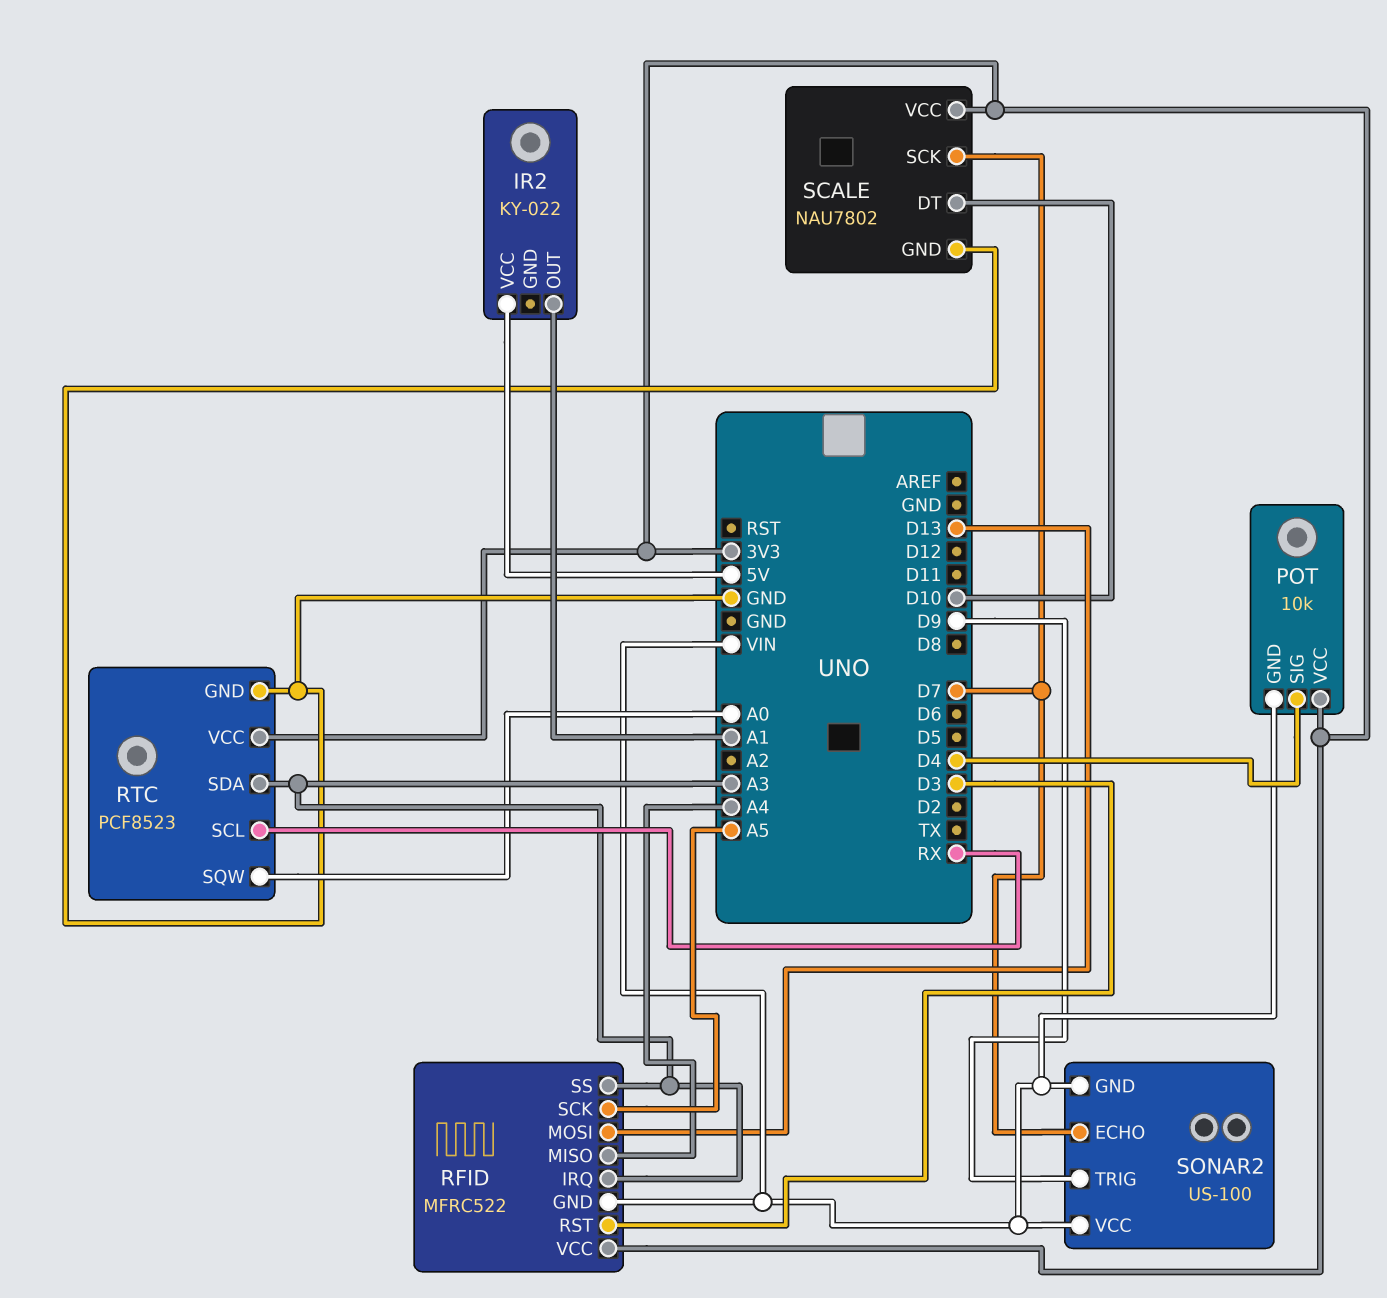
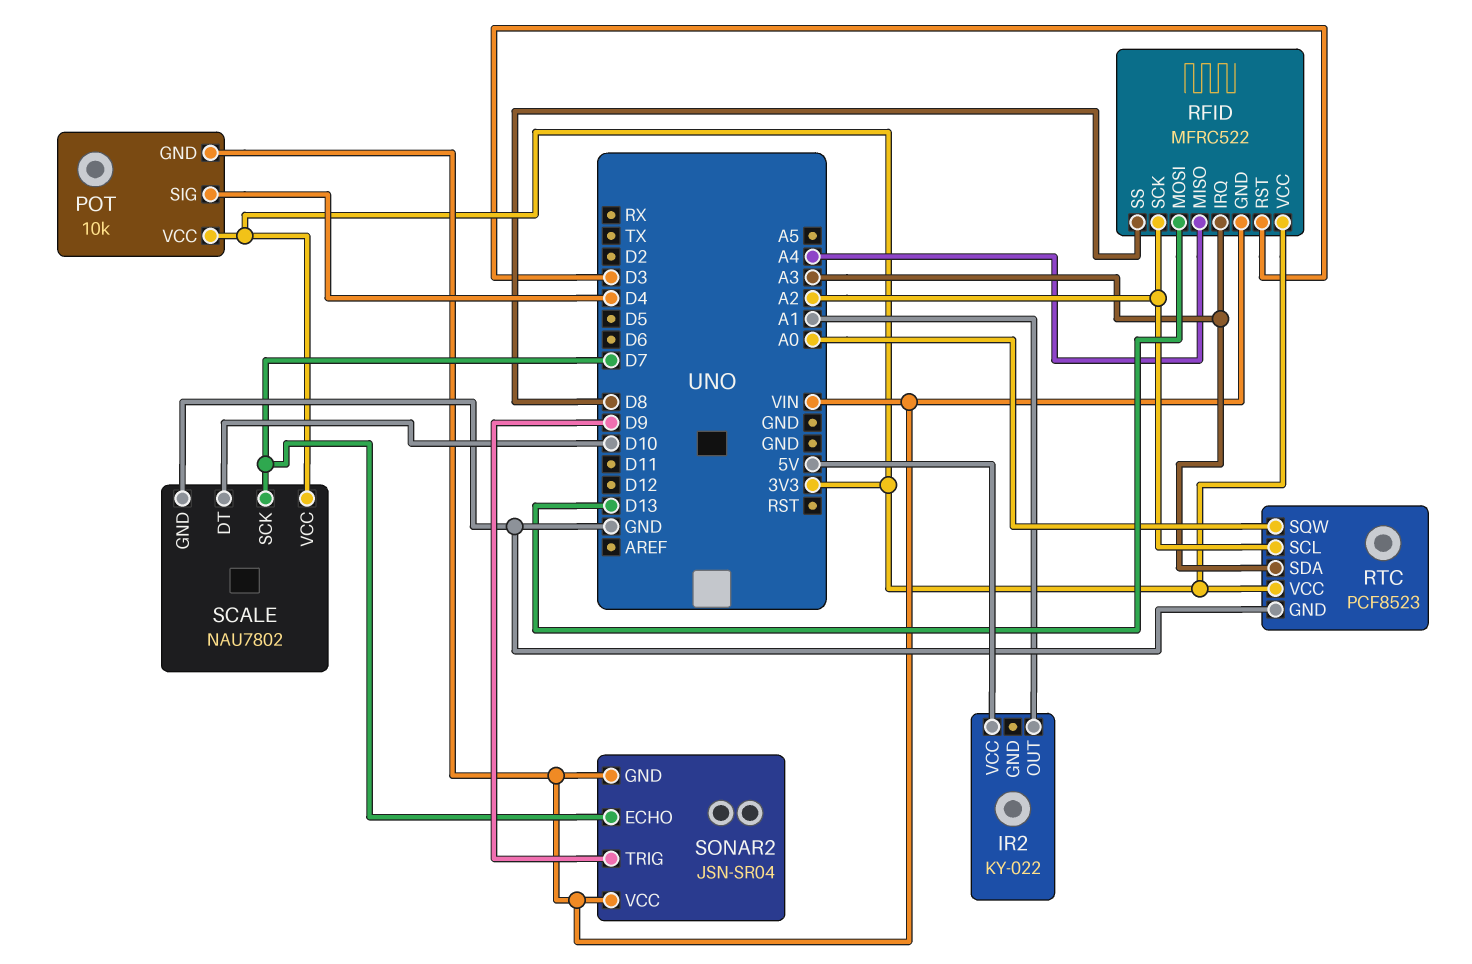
RFID pin SCK: A5 -> A2
RFID pin SS: A3 -> D8
RTC pin SCL: RX -> A2
SONAR2: US-100 -> JSN-SR04

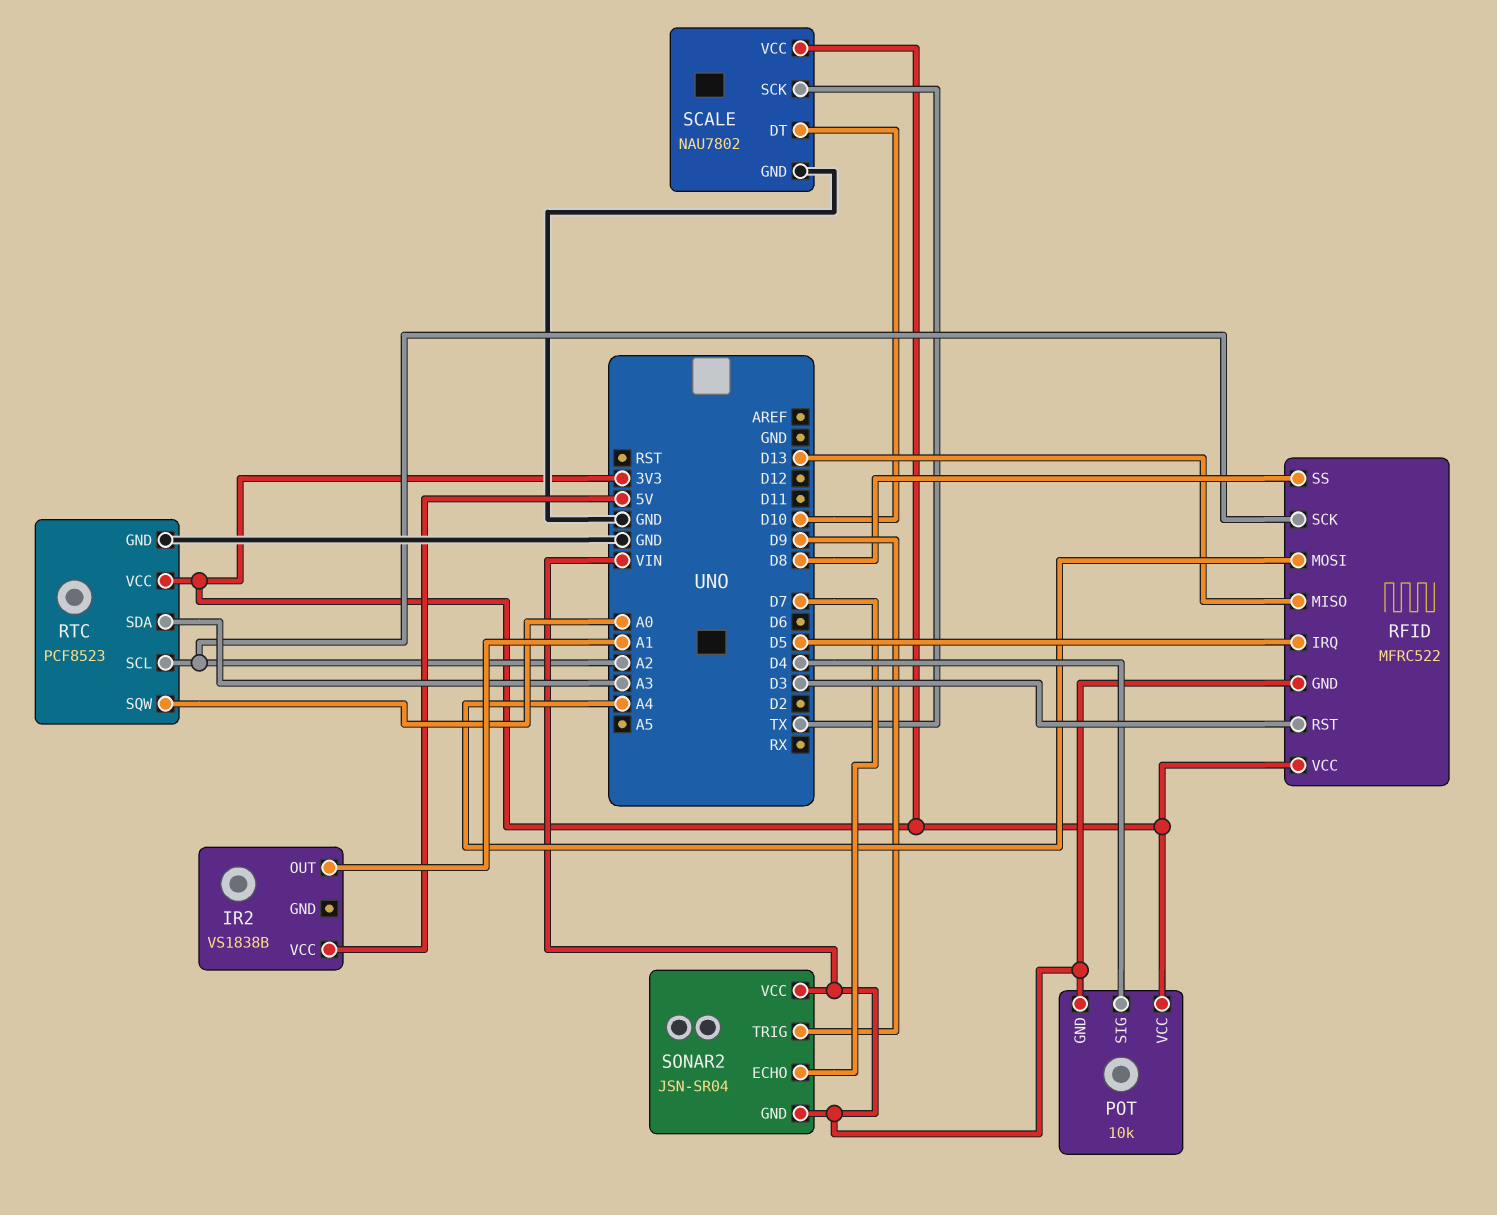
IR2: KY-022 -> VS1838B
RFID pin IRQ: A3 -> D5
RFID pin MISO: A4 -> D13
RFID pin MOSI: D13 -> A4
SCALE pin SCK: D7 -> TX

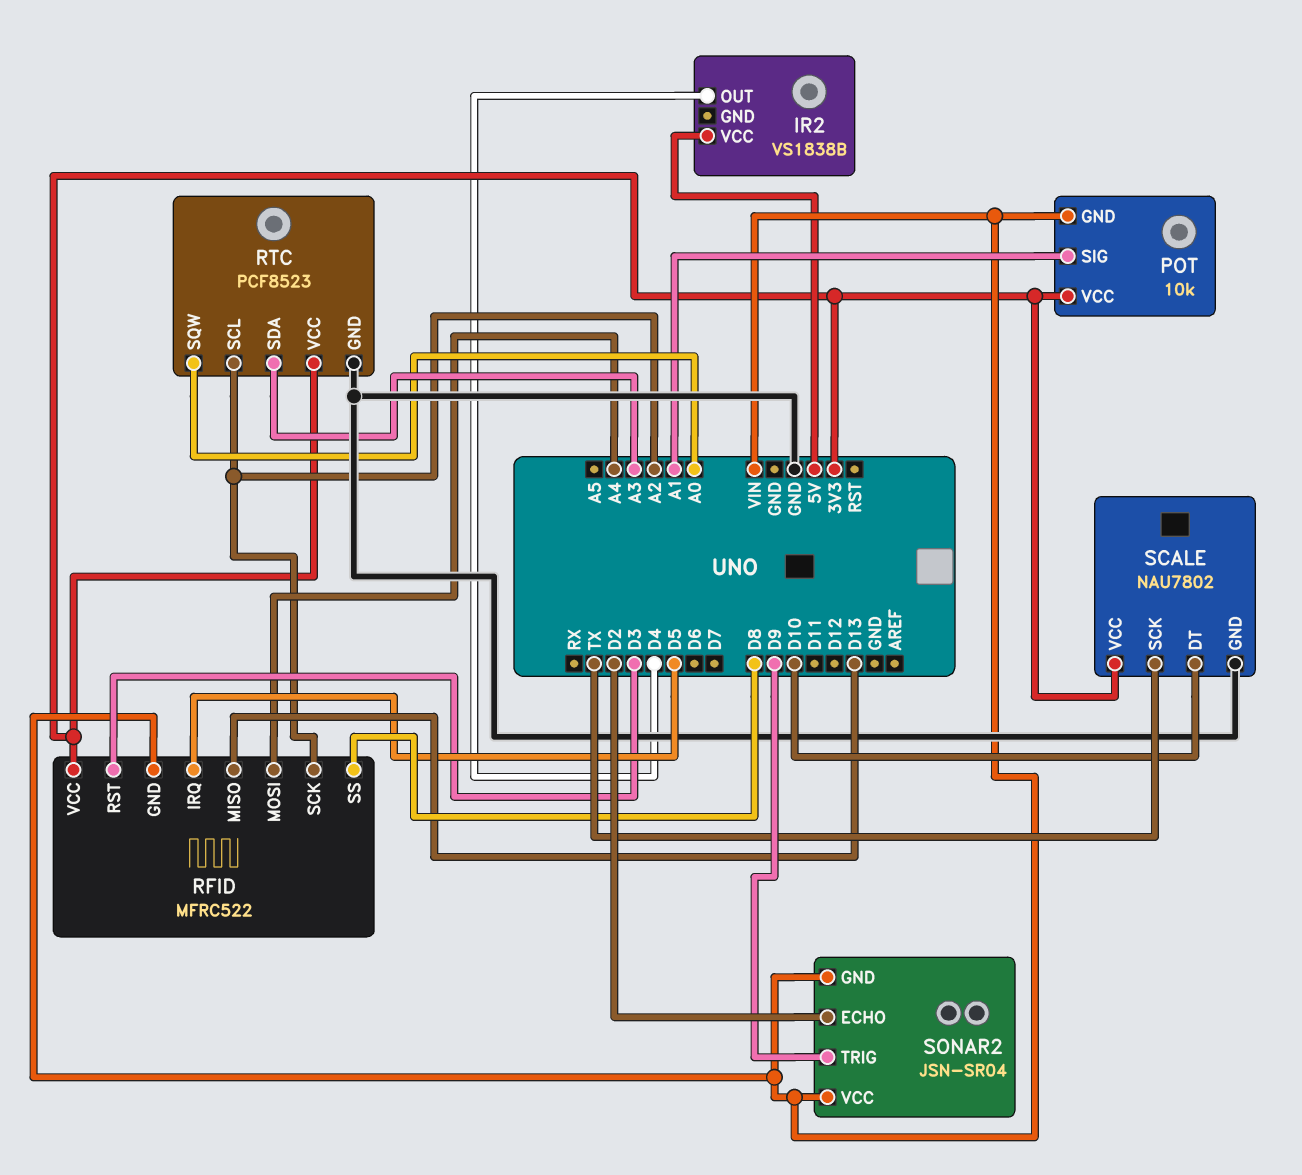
IR2 pin OUT: A1 -> D4
POT pin SIG: D4 -> A1
SONAR2 pin ECHO: D7 -> D2

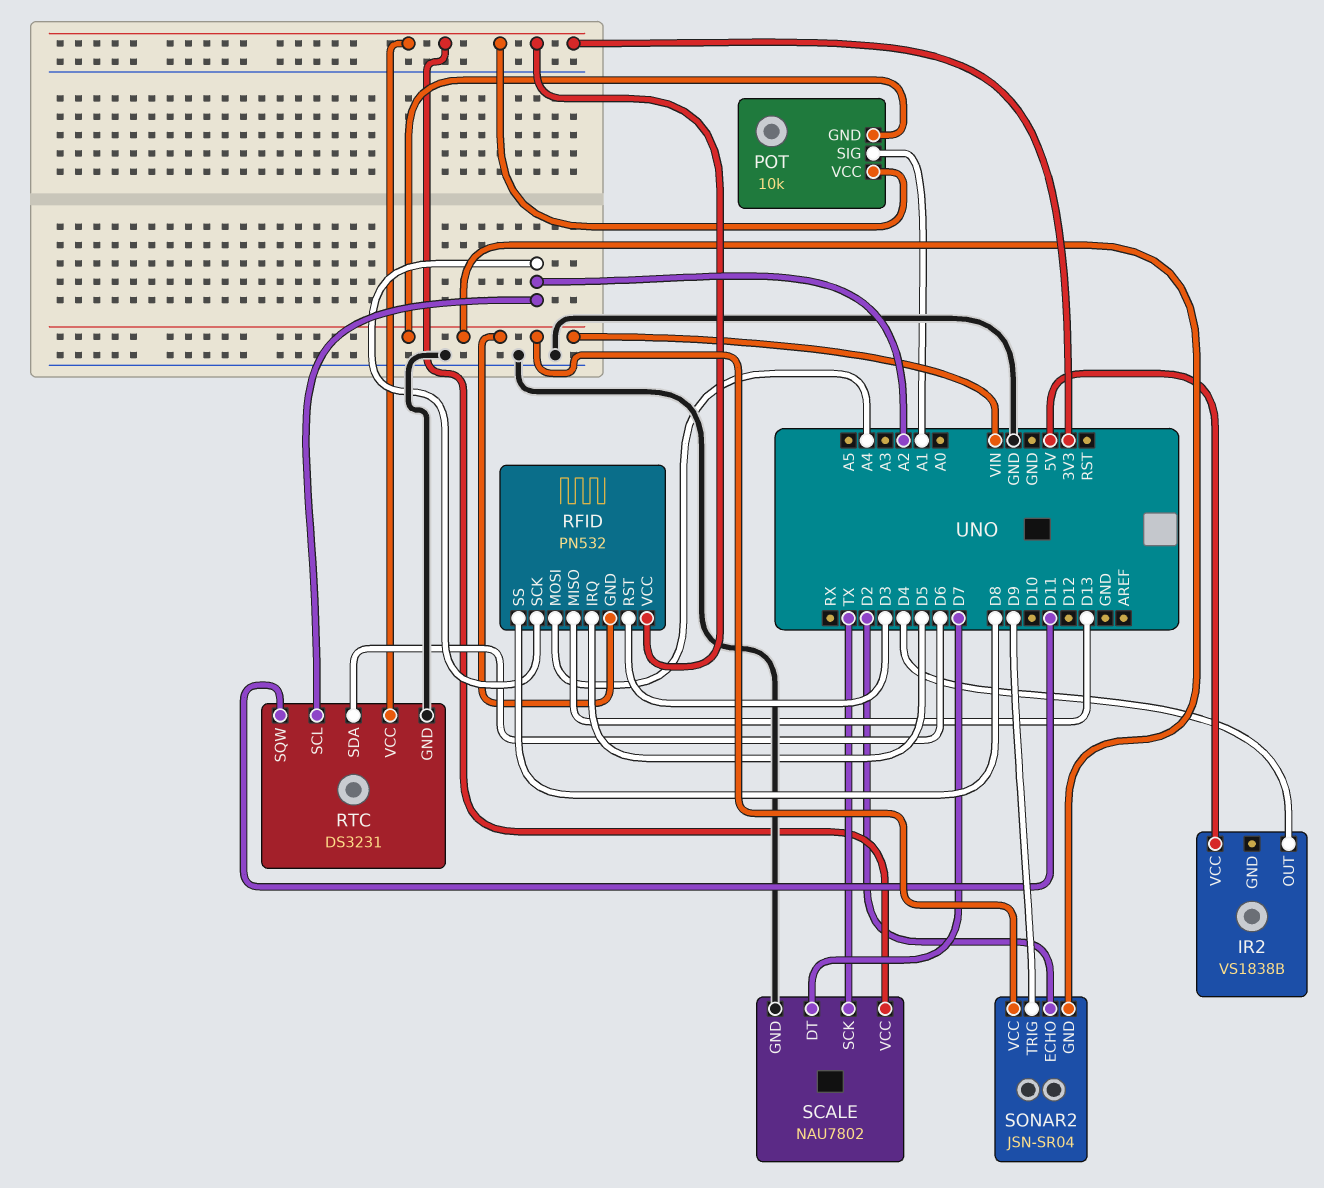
RFID: MFRC522 -> PN532
RTC: PCF8523 -> DS3231
RTC pin SDA: A3 -> D6
RTC pin SQW: A0 -> D11
SCALE pin DT: D10 -> D7

